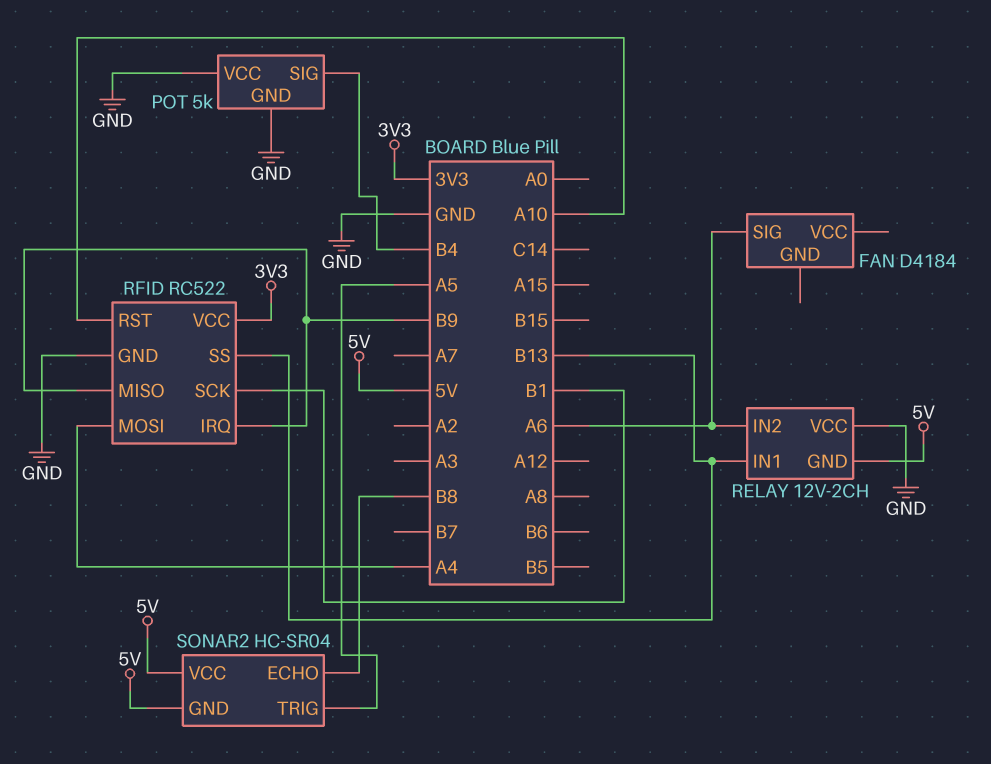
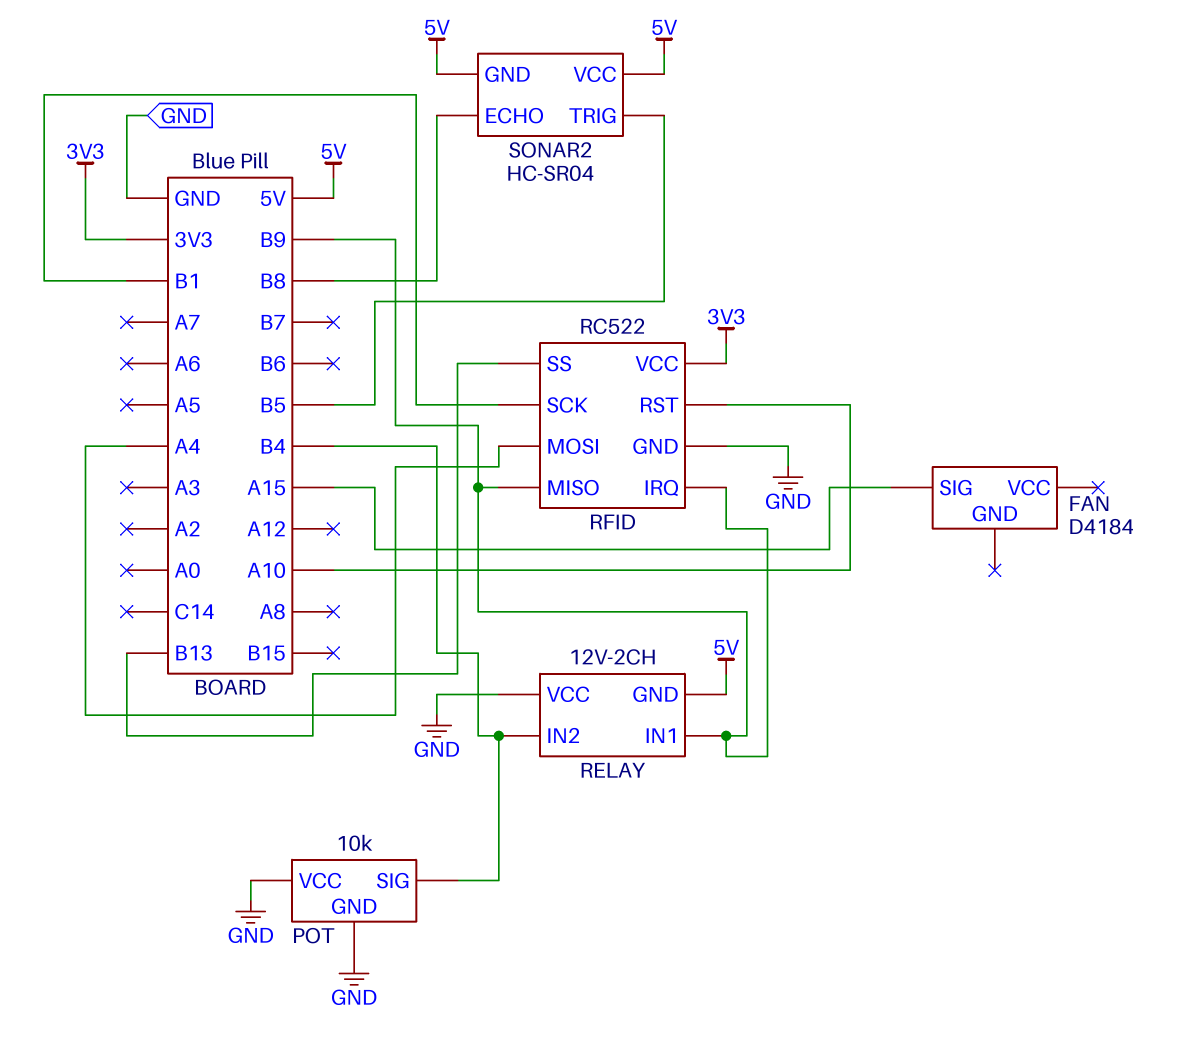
FAN pin SIG: A6 -> A15
POT: 5k -> 10k
RELAY pin IN1: B13 -> B9
RELAY pin IN2: A6 -> B4
SONAR2 pin TRIG: A5 -> B5

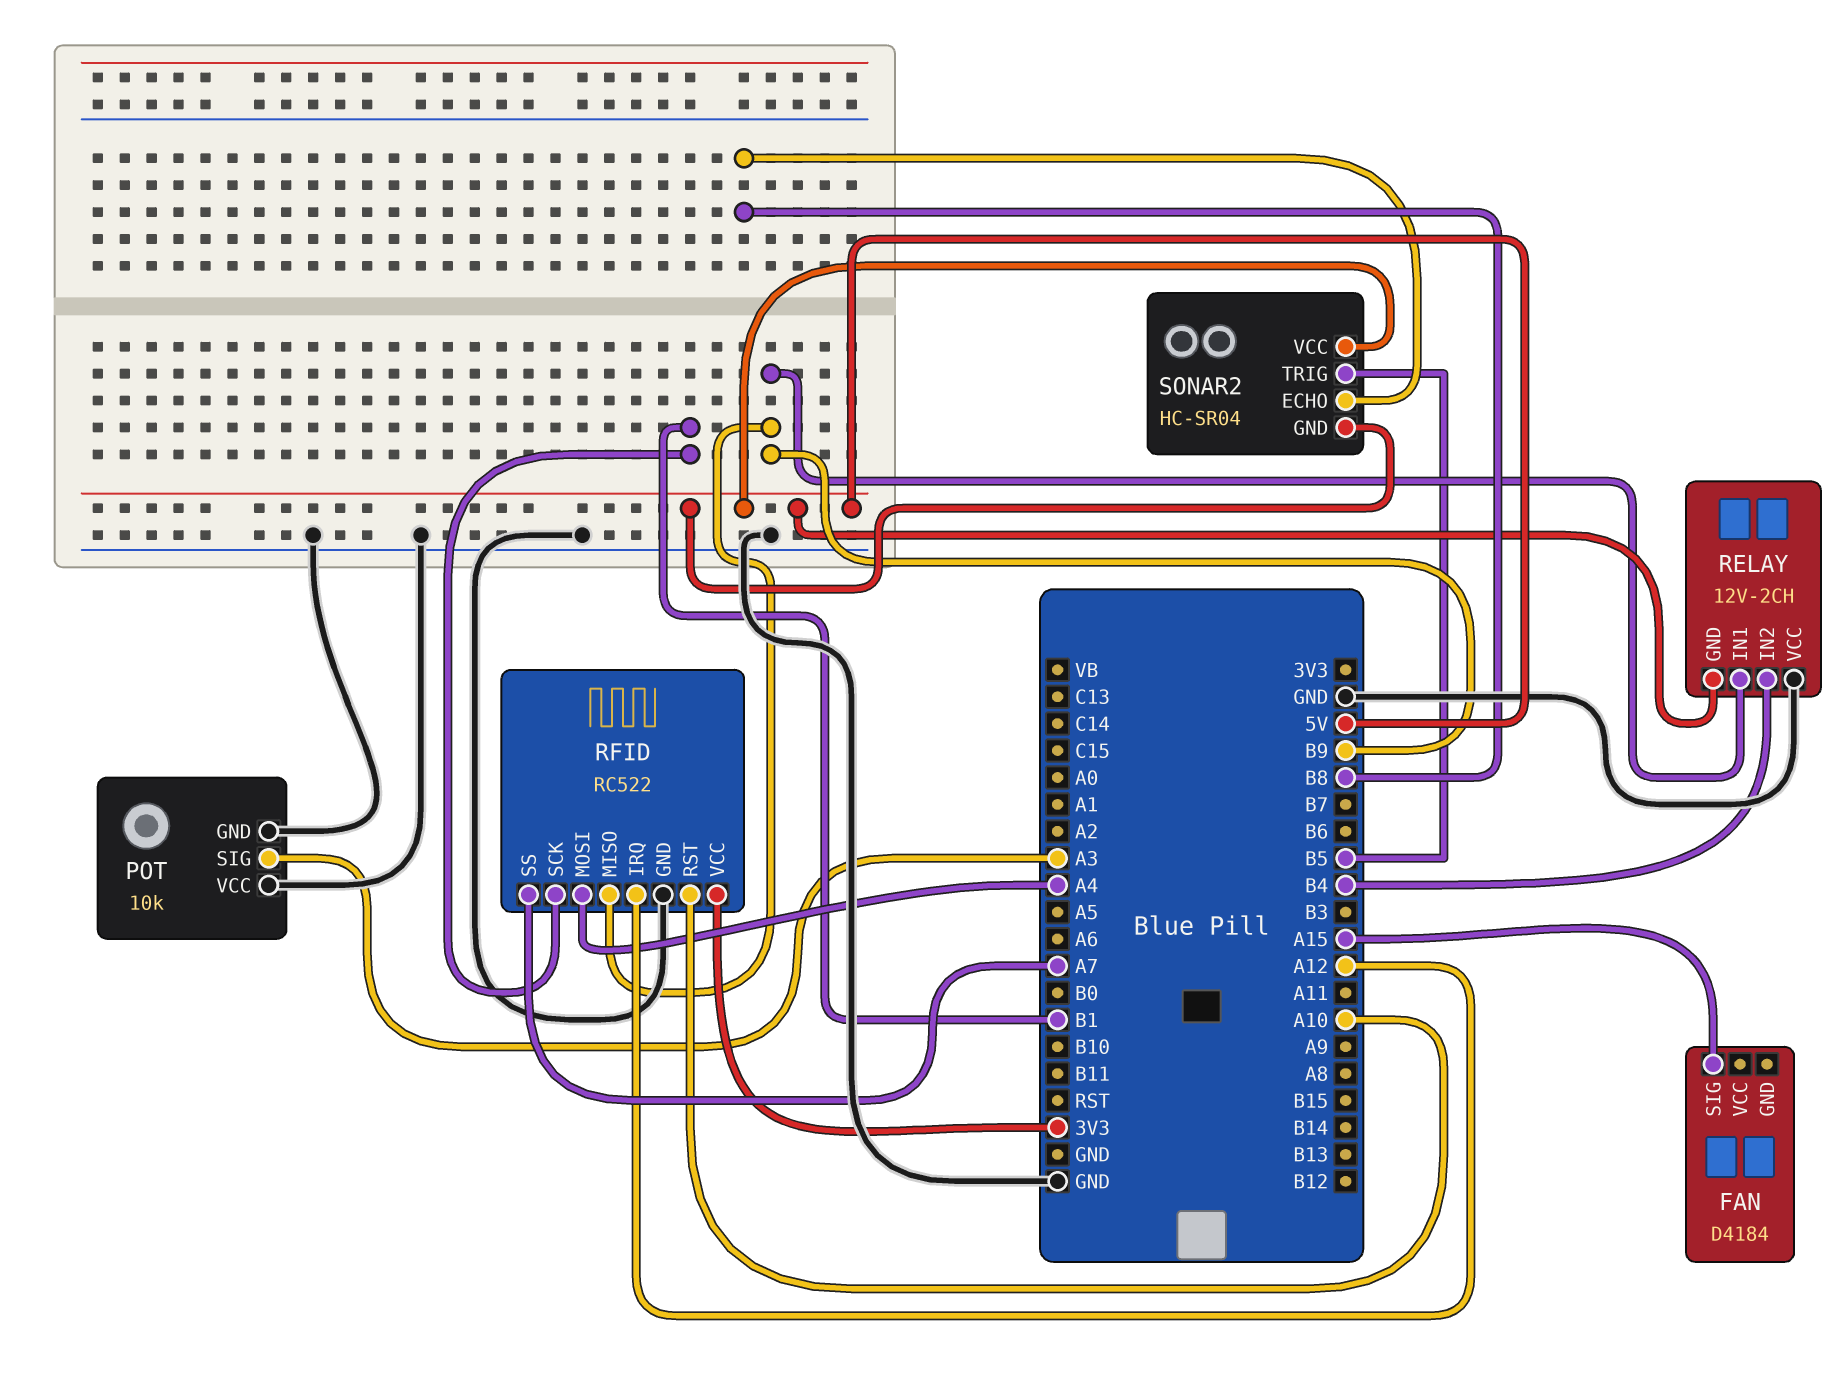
POT pin SIG: B4 -> A3
RFID pin IRQ: B9 -> A12
RFID pin SS: B13 -> A7

